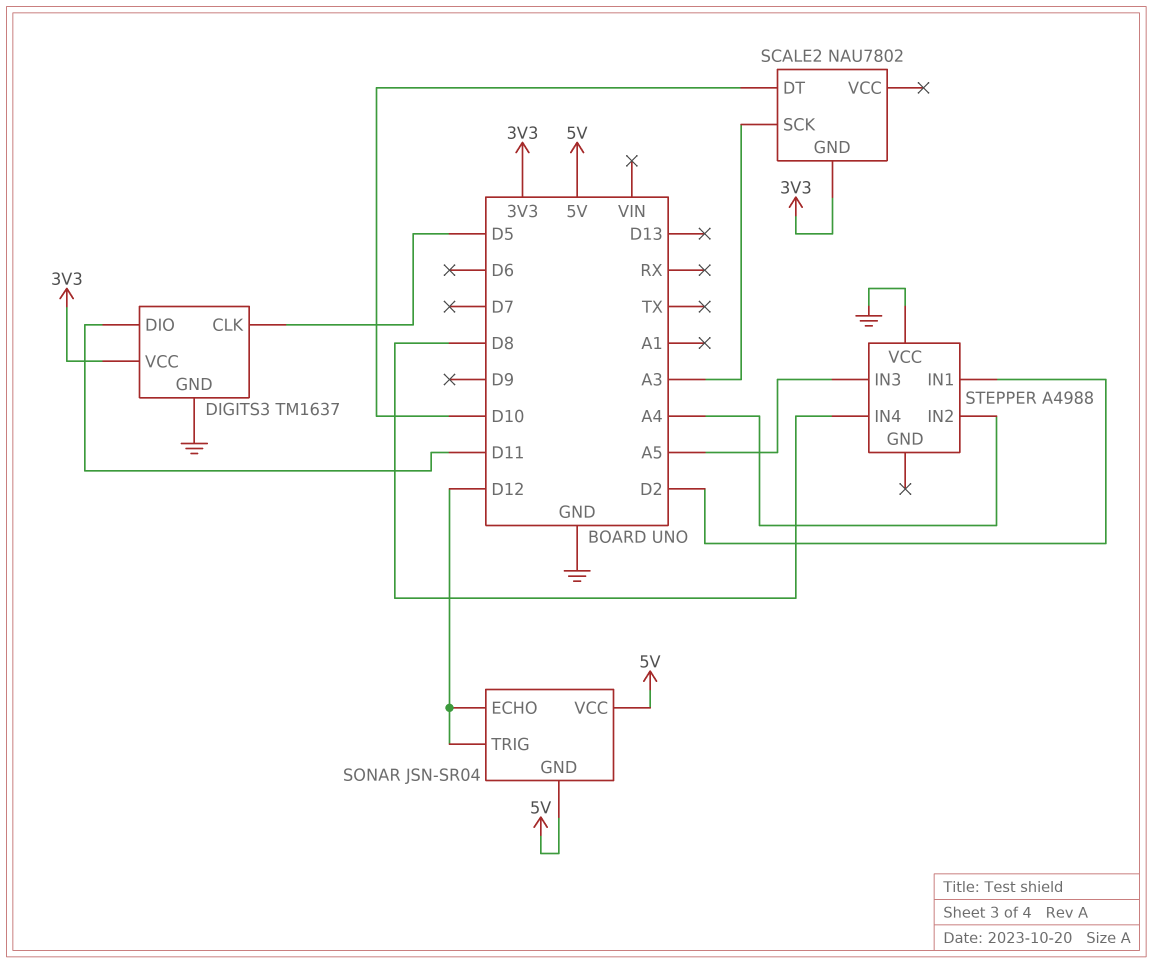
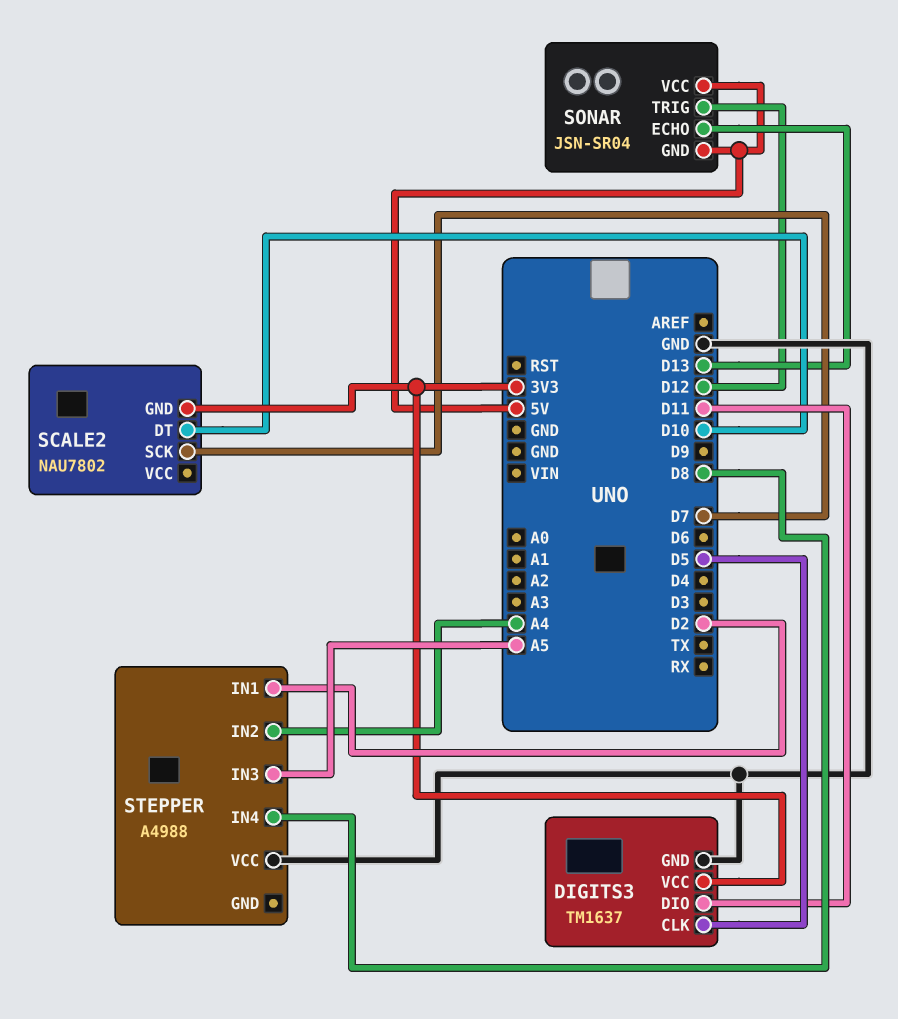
SCALE2 pin SCK: A3 -> D7
SONAR pin ECHO: D12 -> D13

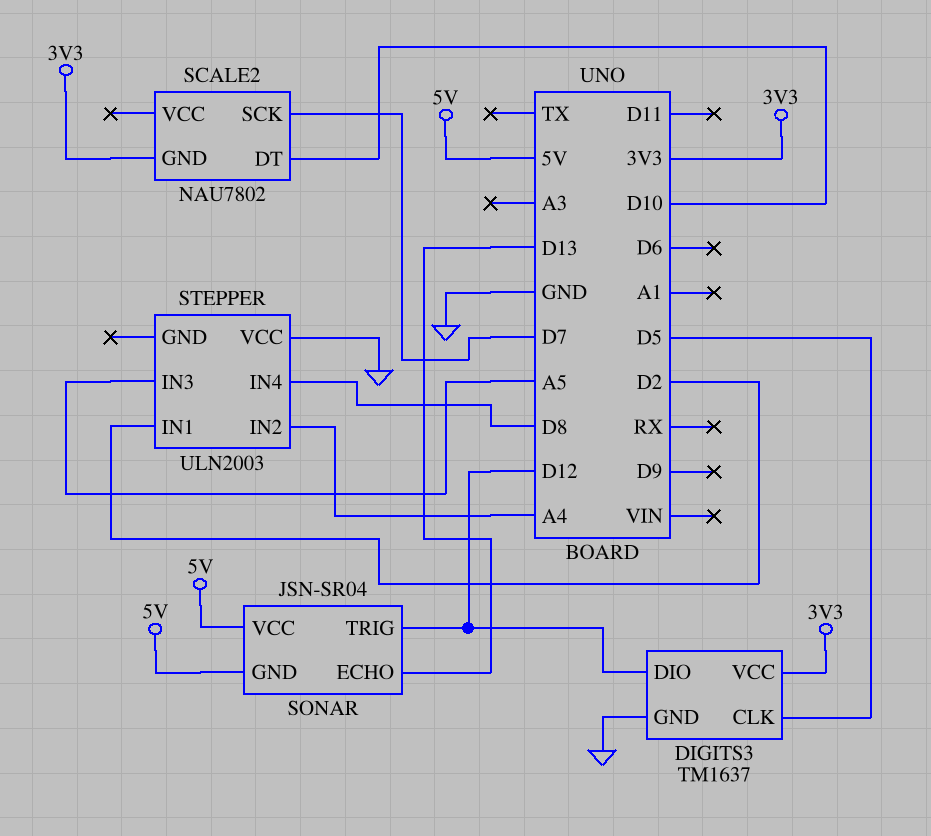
DIGITS3 pin DIO: D11 -> D12
STEPPER: A4988 -> ULN2003

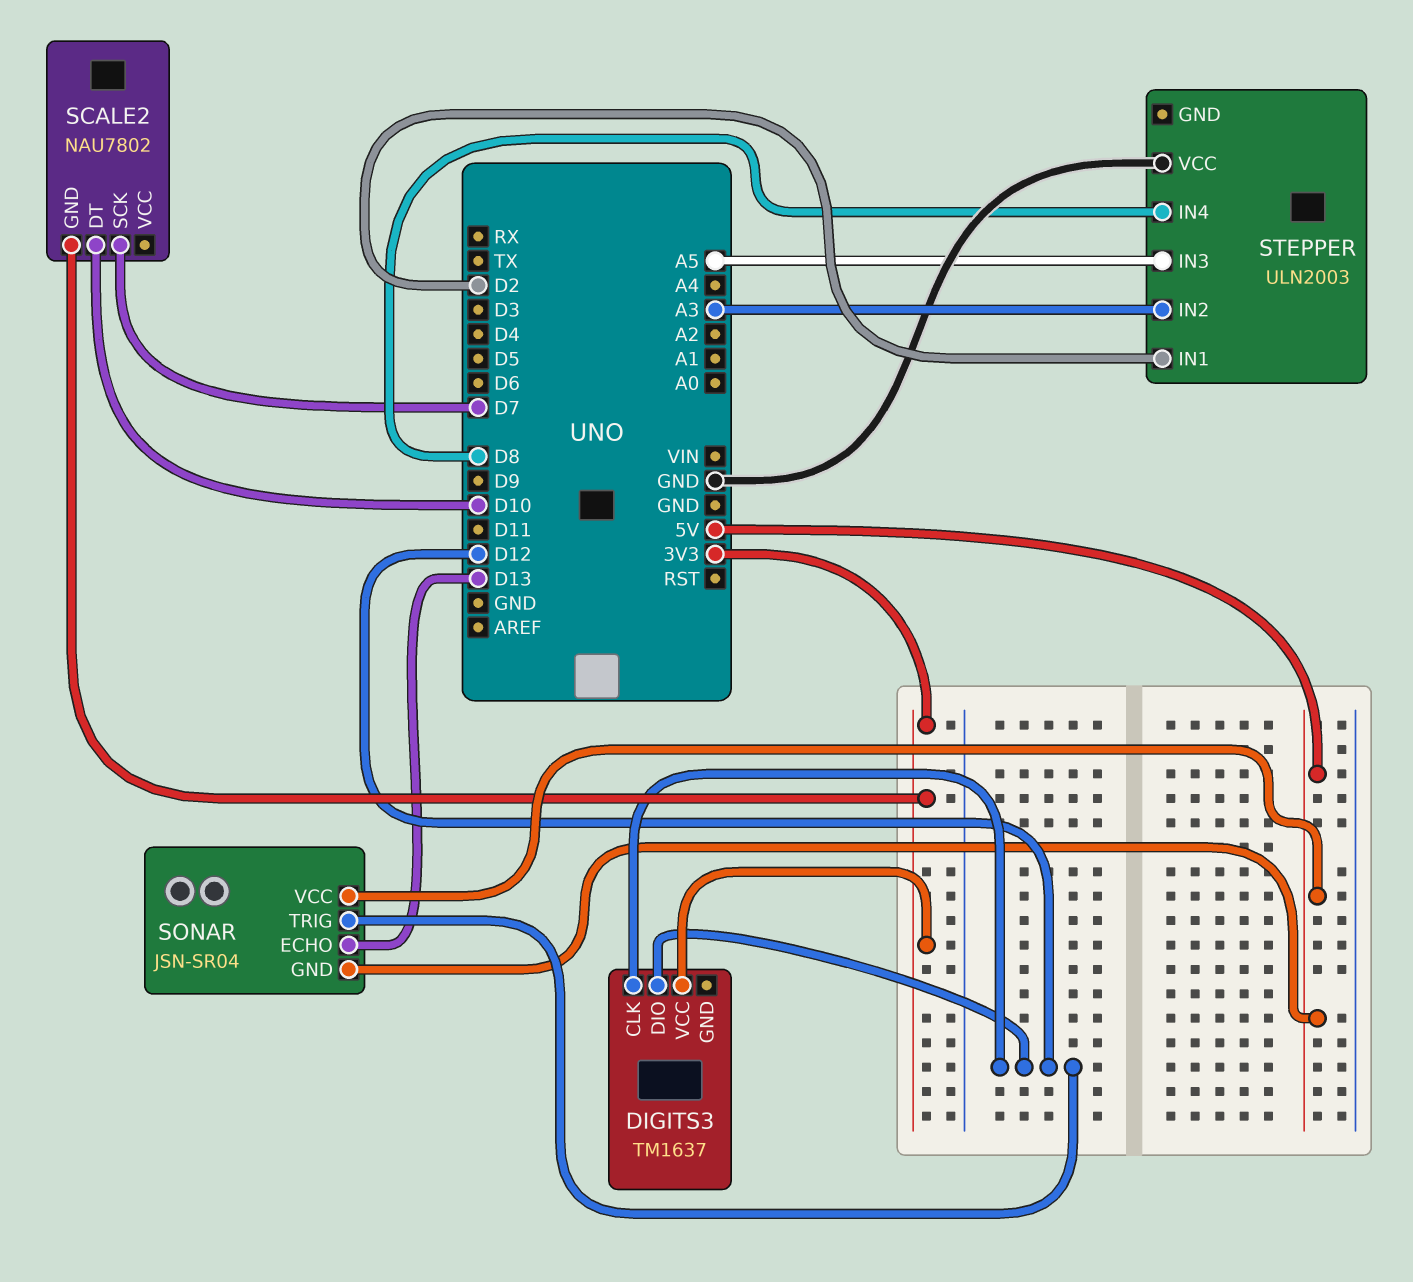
DIGITS3 pin CLK: D5 -> D12
DIGITS3 pin GND: GND -> none
STEPPER pin IN2: A4 -> A3

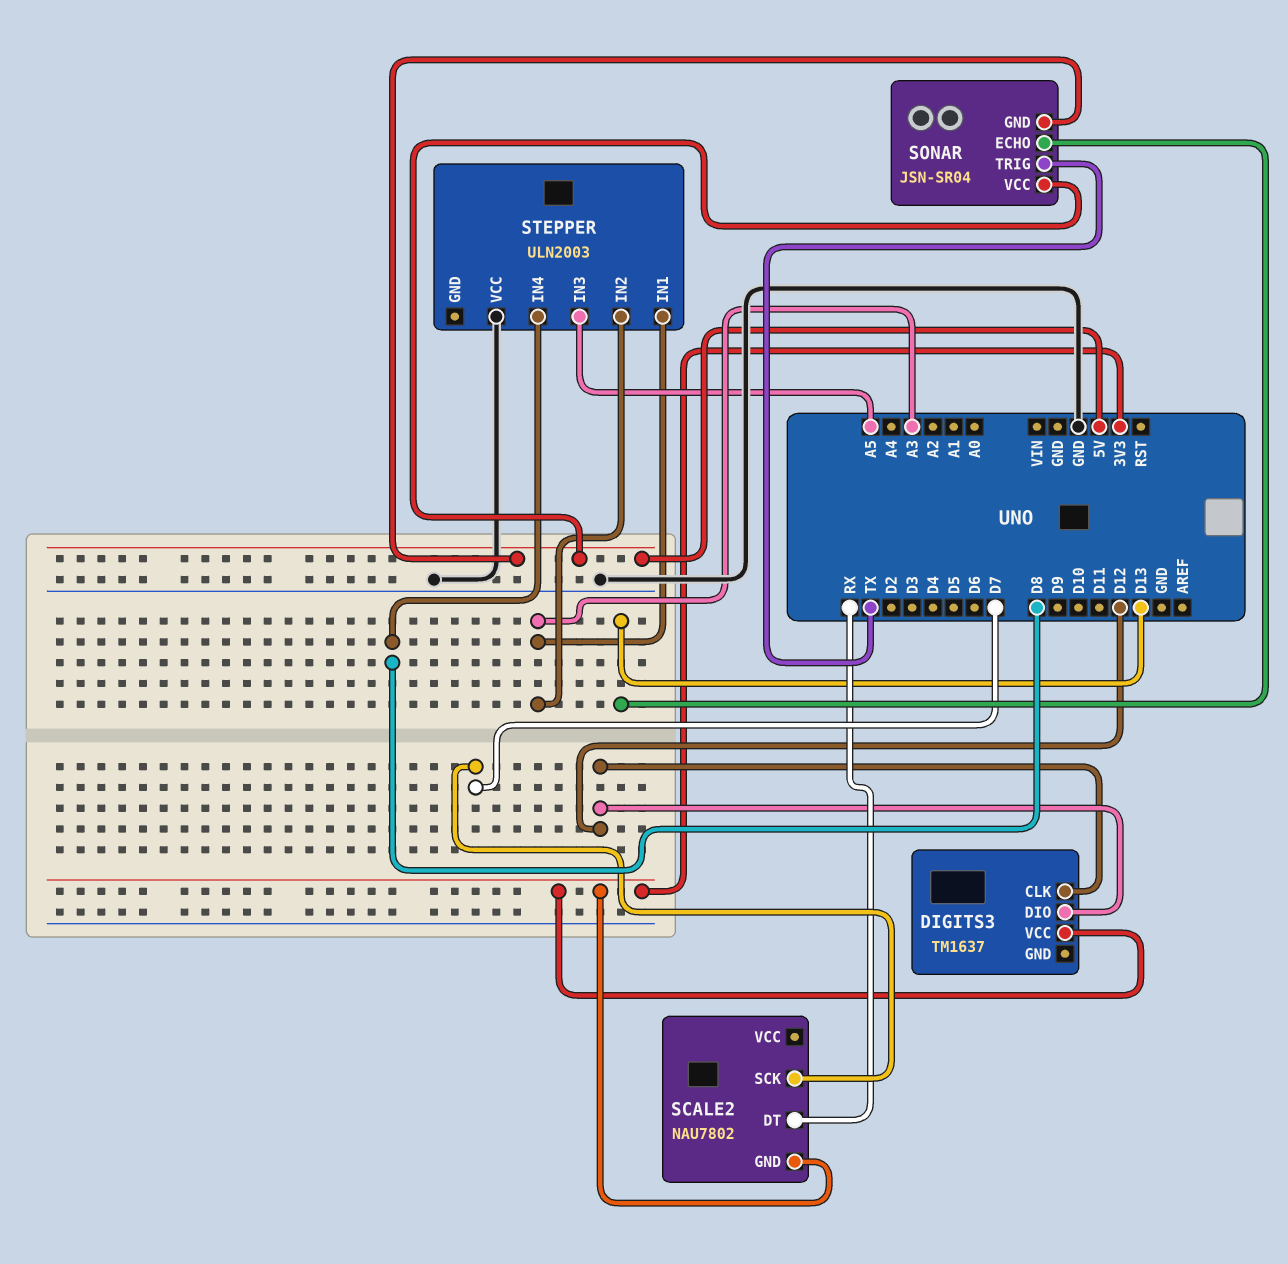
SCALE2 pin DT: D10 -> RX
SONAR pin TRIG: D12 -> TX
STEPPER pin IN1: D2 -> A3

